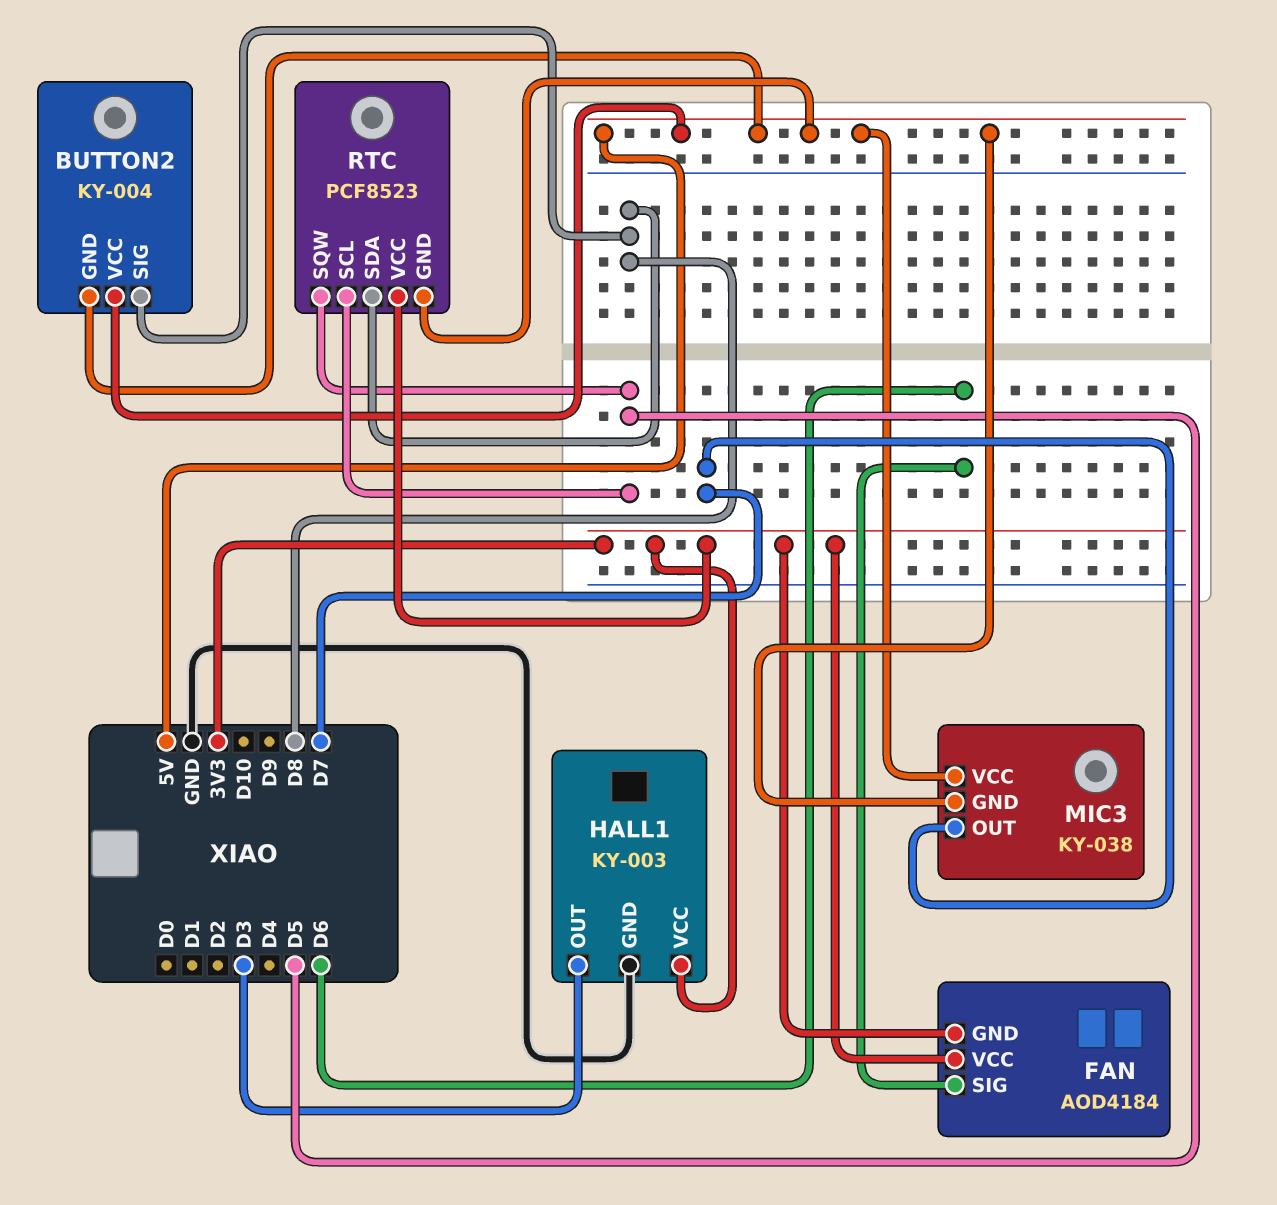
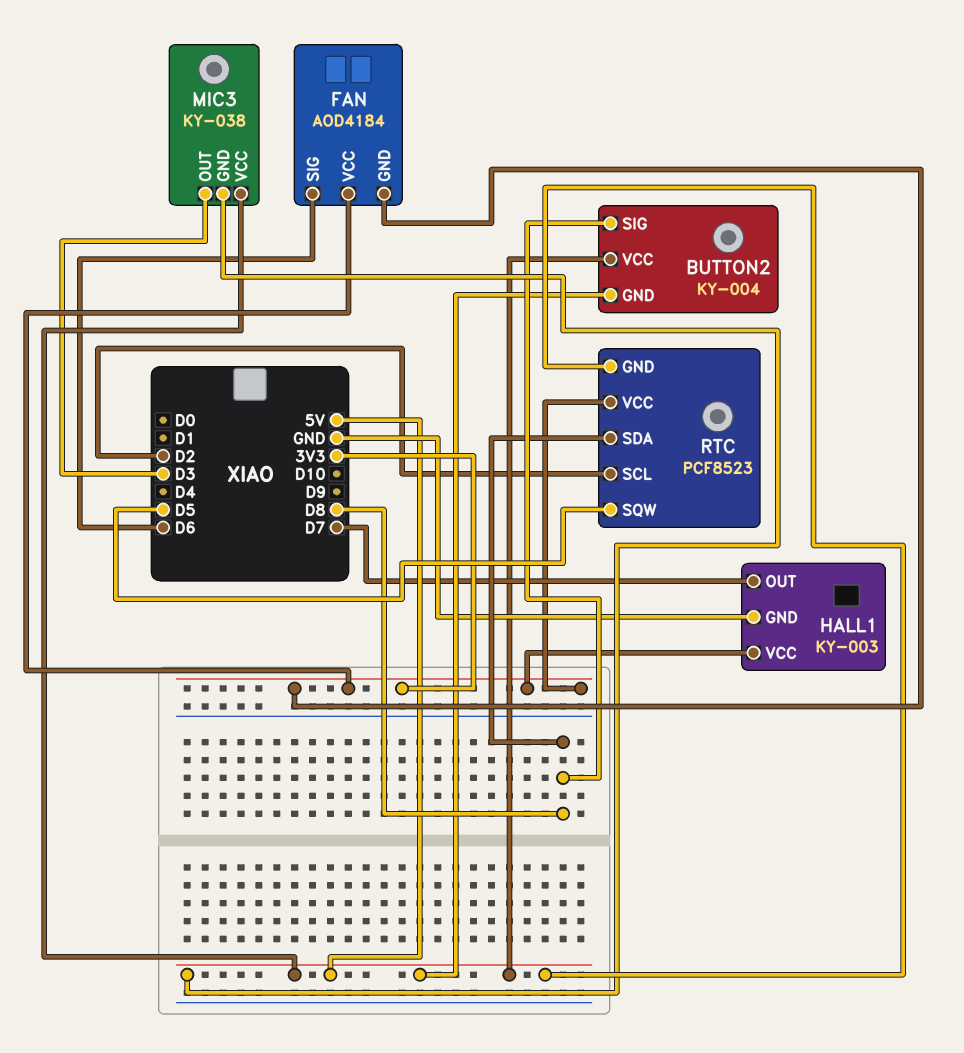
HALL1 pin OUT: D3 -> D7
MIC3 pin OUT: D7 -> D3
RTC pin SCL: D5 -> D2

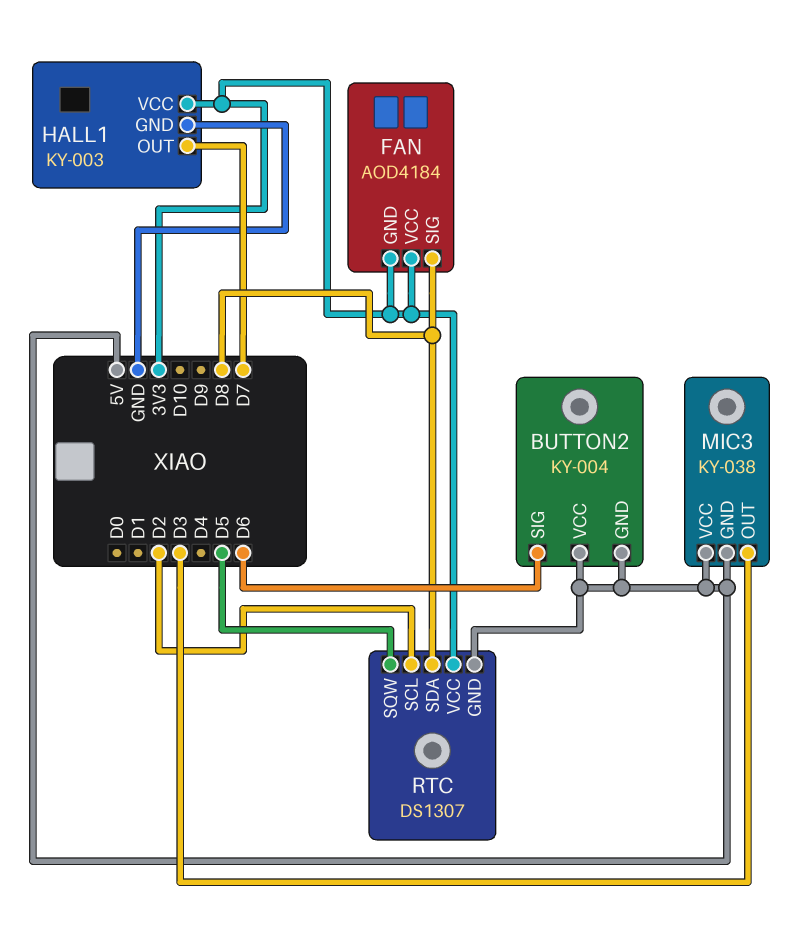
BUTTON2 pin SIG: D8 -> D6
FAN pin SIG: D6 -> D8
RTC: PCF8523 -> DS1307

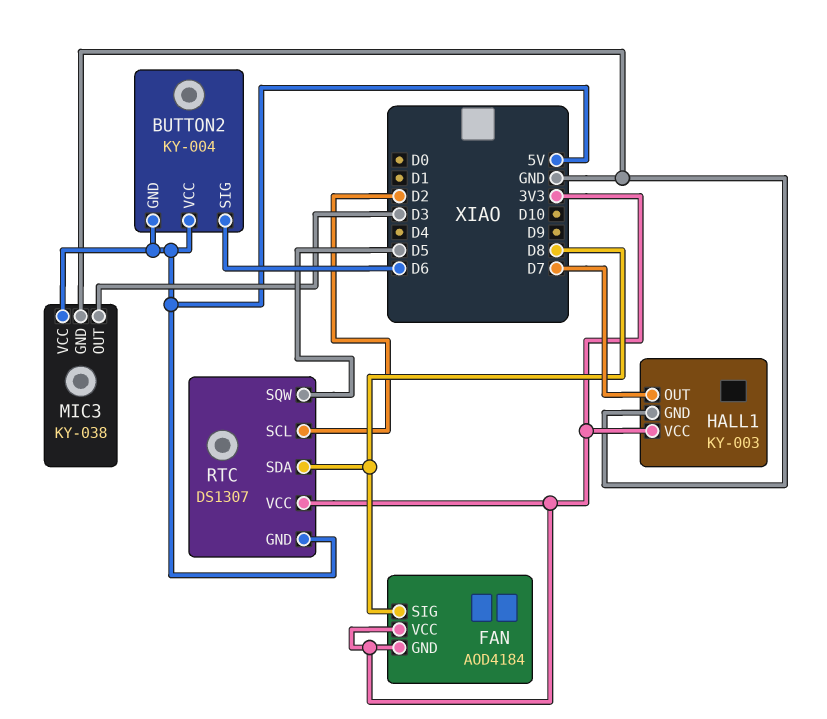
MIC3 pin GND: 5V -> GND

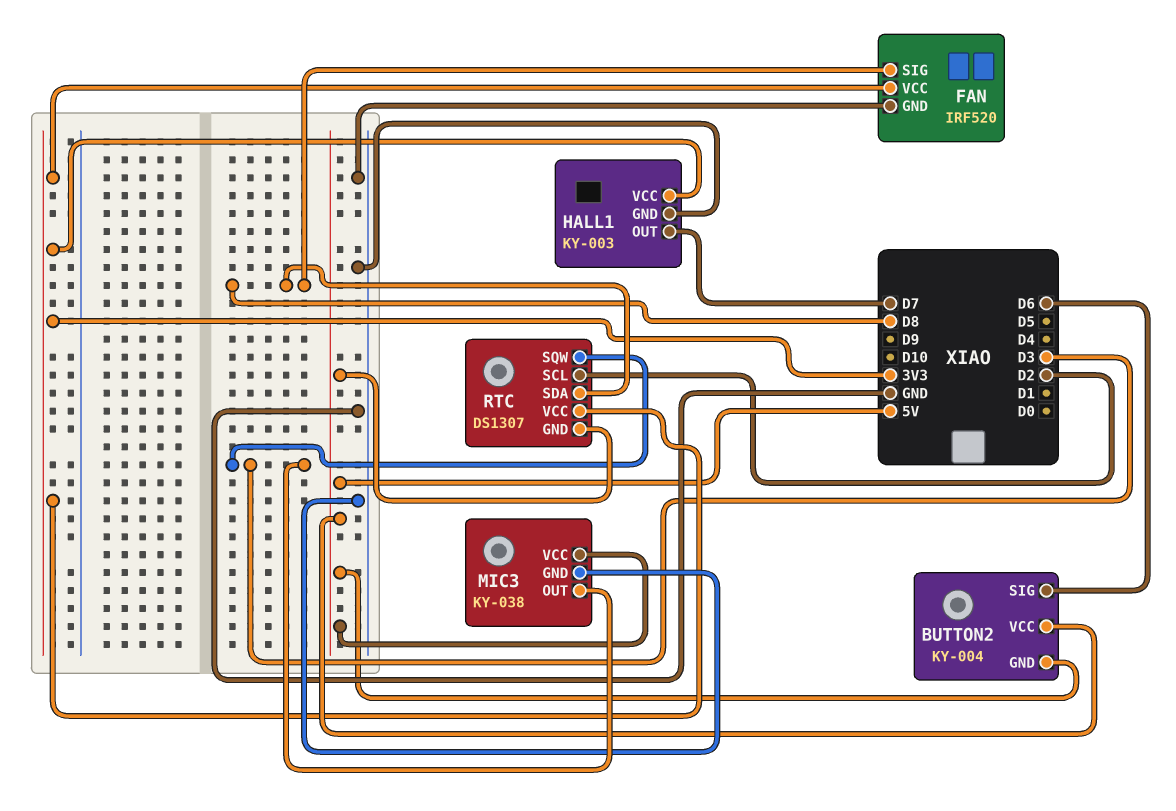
FAN: AOD4184 -> IRF520
FAN pin GND: 3V3 -> GND
RTC pin SQW: D5 -> D3

